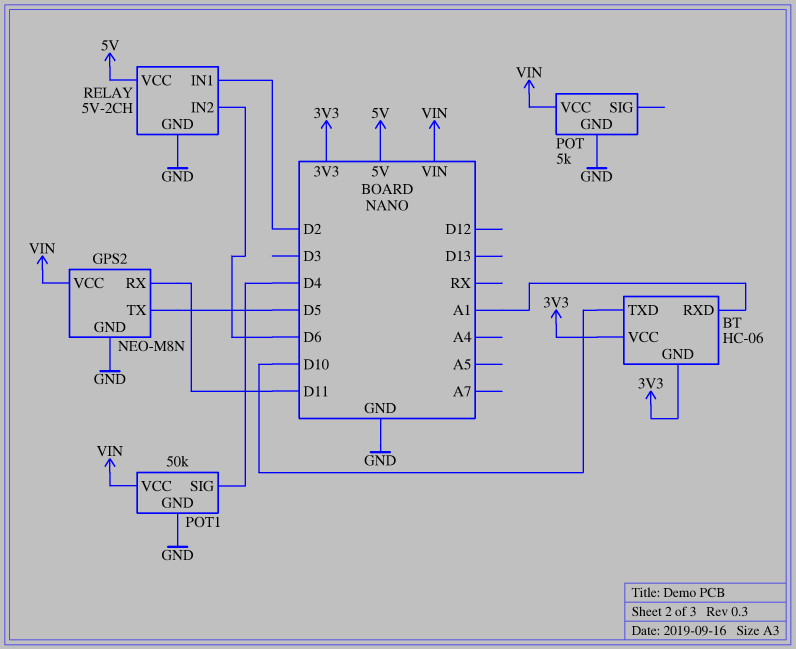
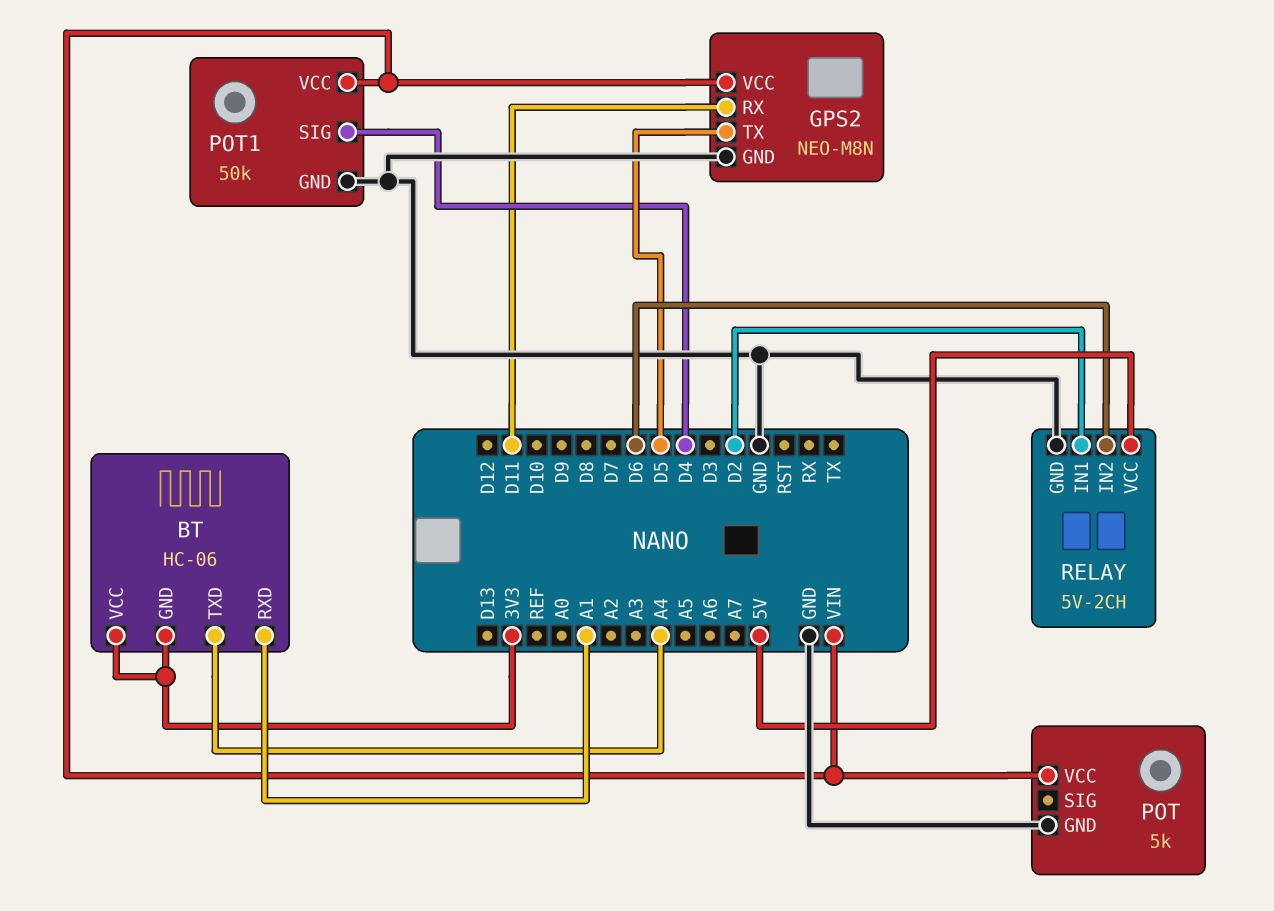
BT pin TXD: D10 -> A4

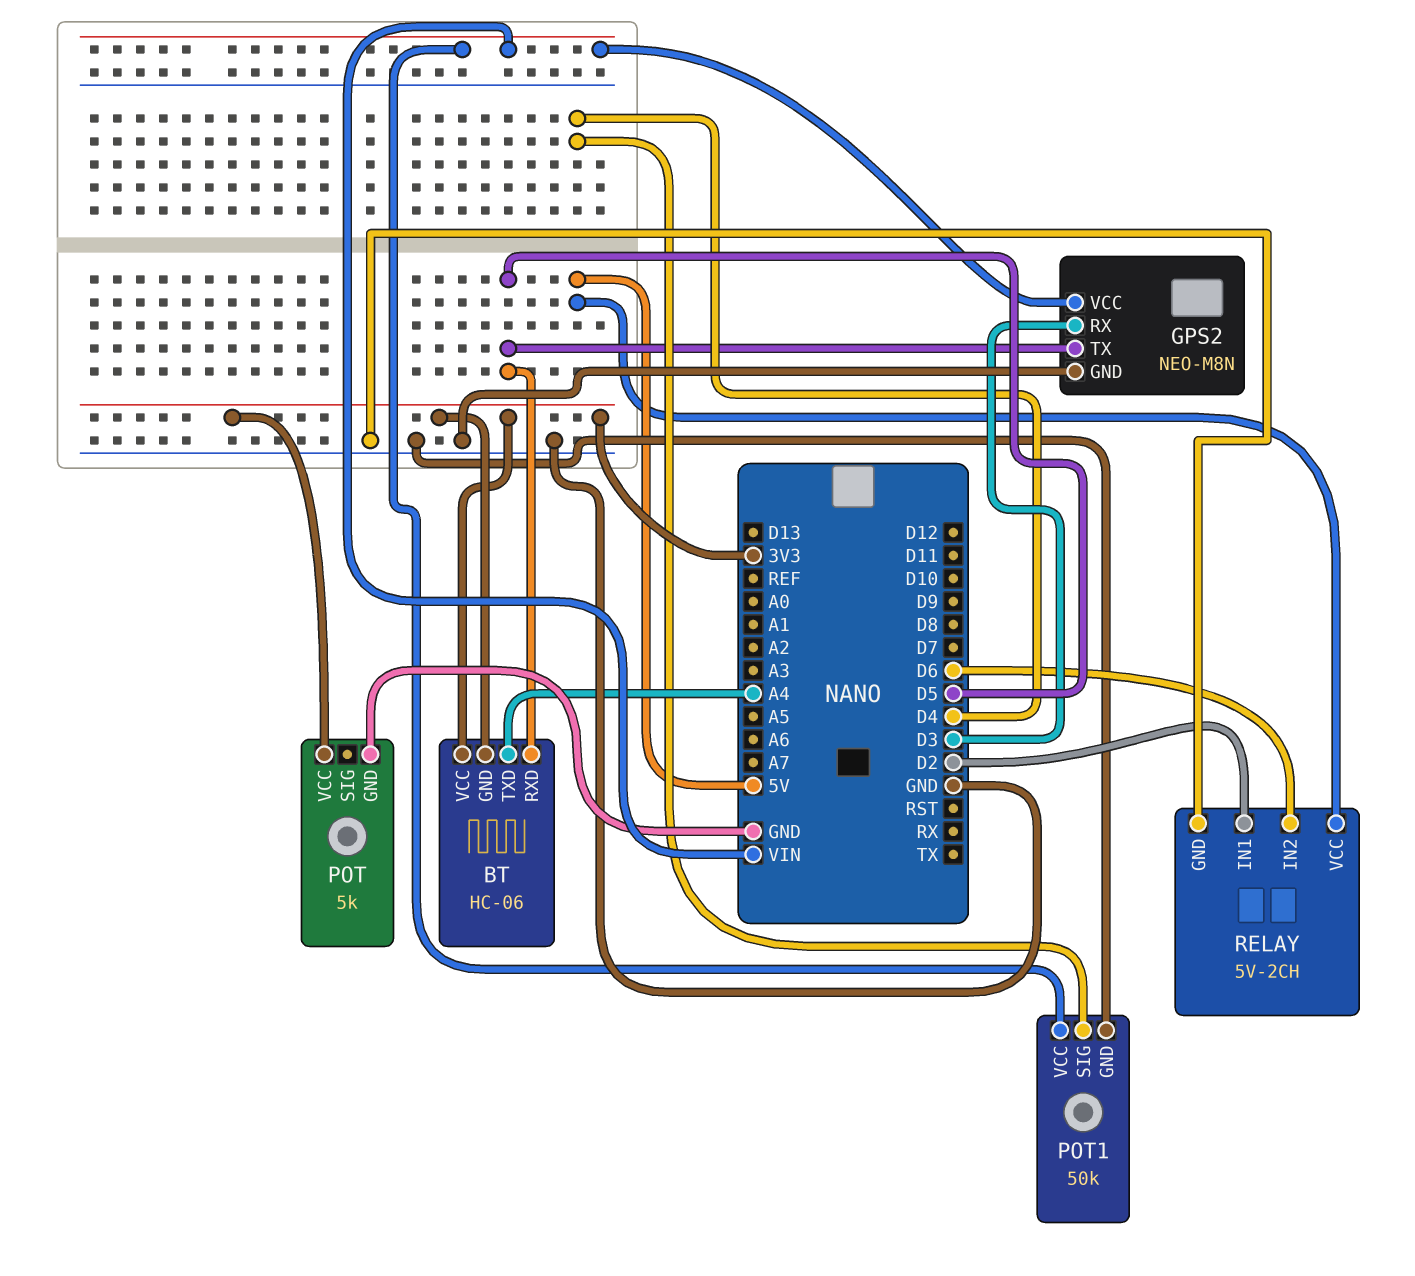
BT pin RXD: A1 -> D5
GPS2 pin RX: D11 -> D3
POT pin VCC: VIN -> 3V3

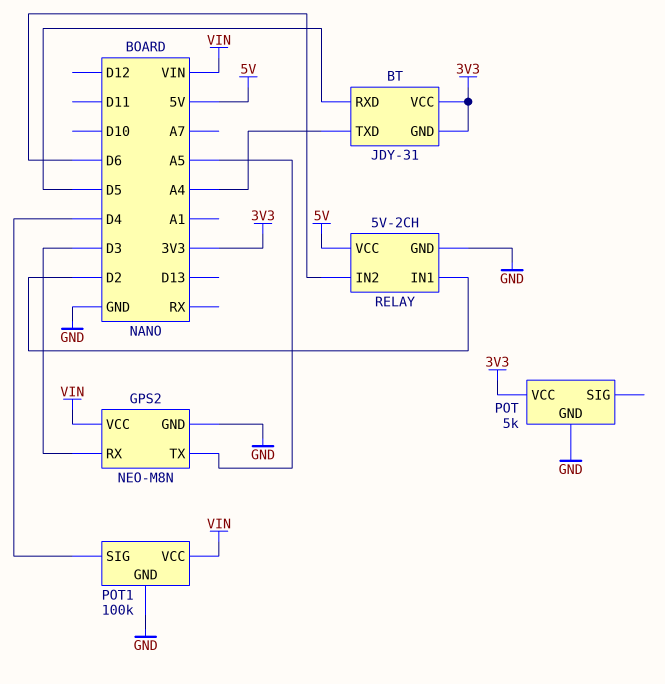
BT: HC-06 -> JDY-31
GPS2 pin TX: D5 -> A5
POT1: 50k -> 100k

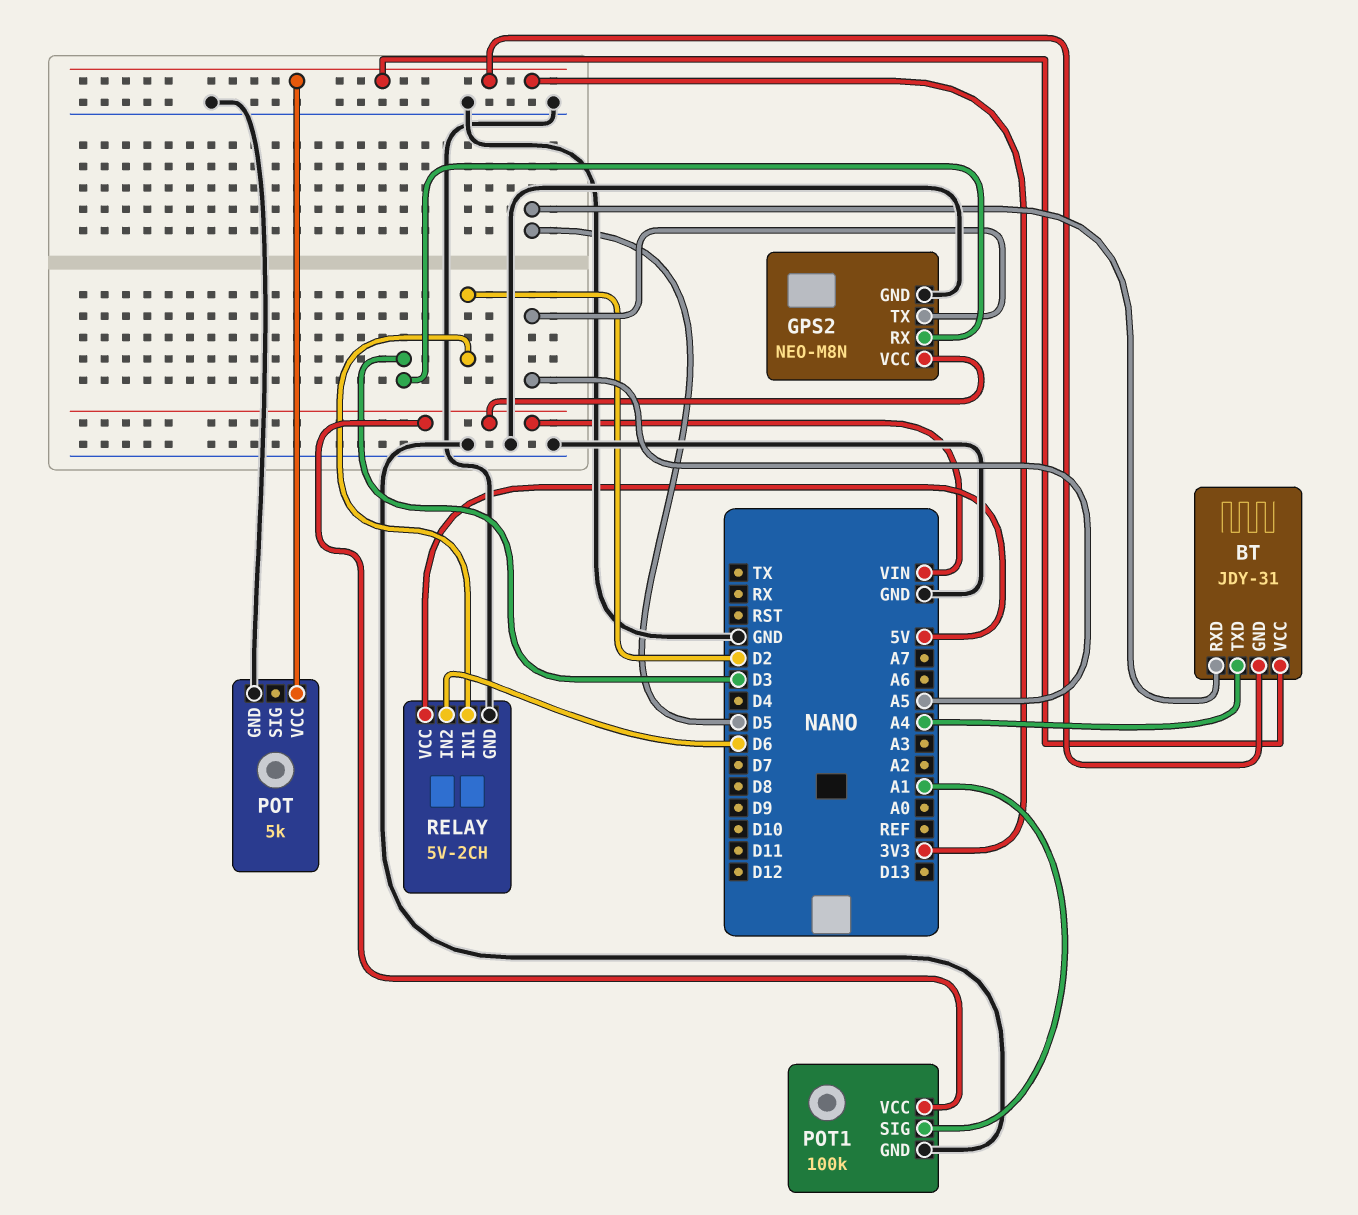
POT1 pin SIG: D4 -> A1

